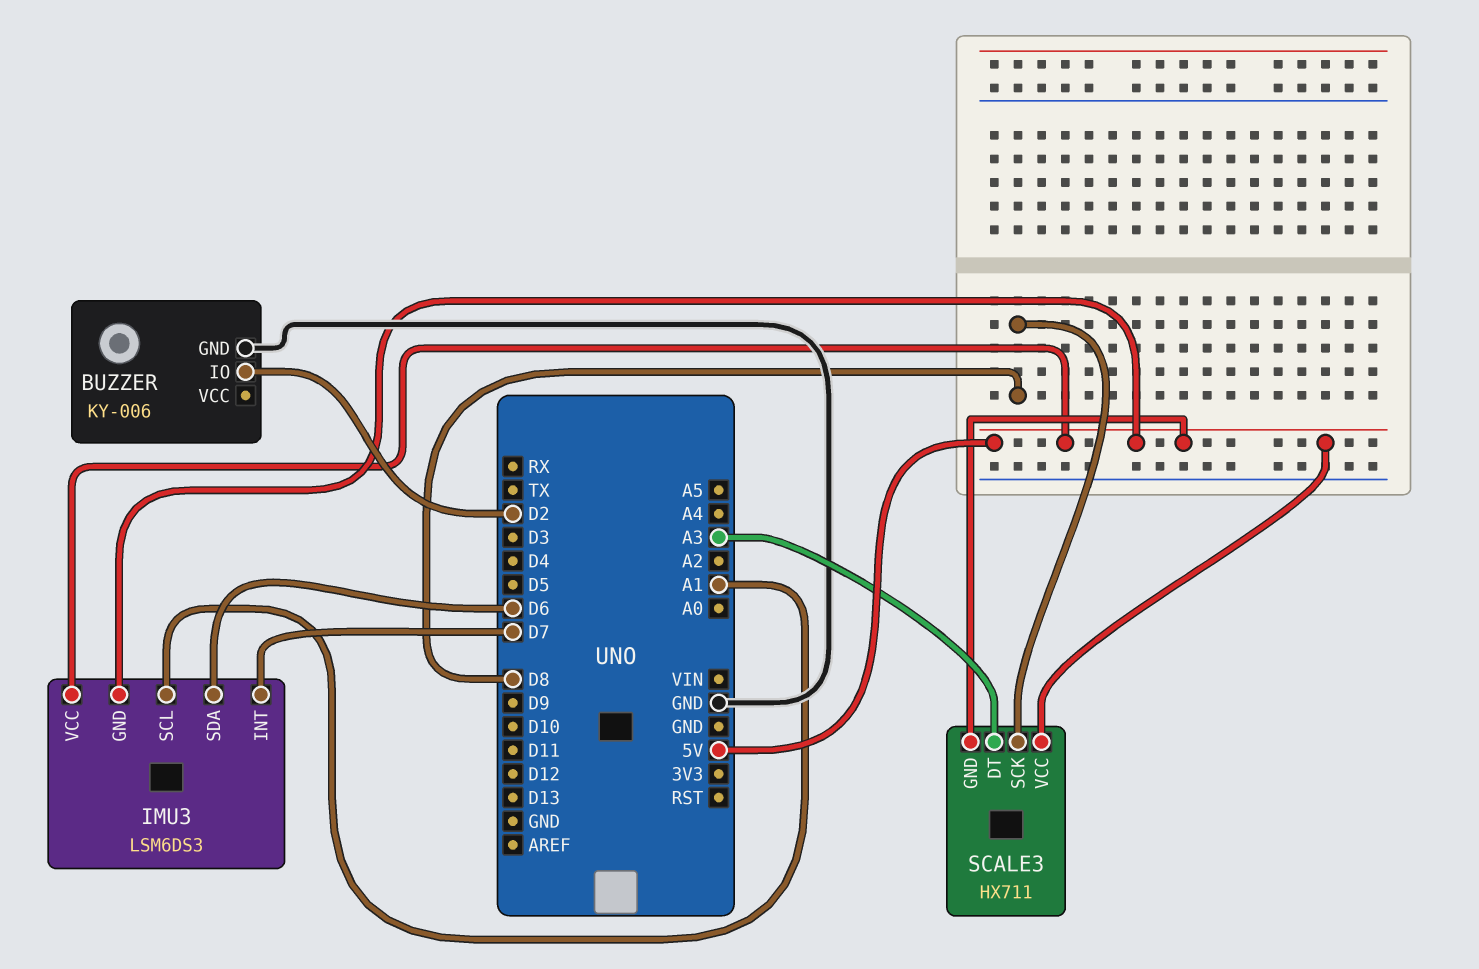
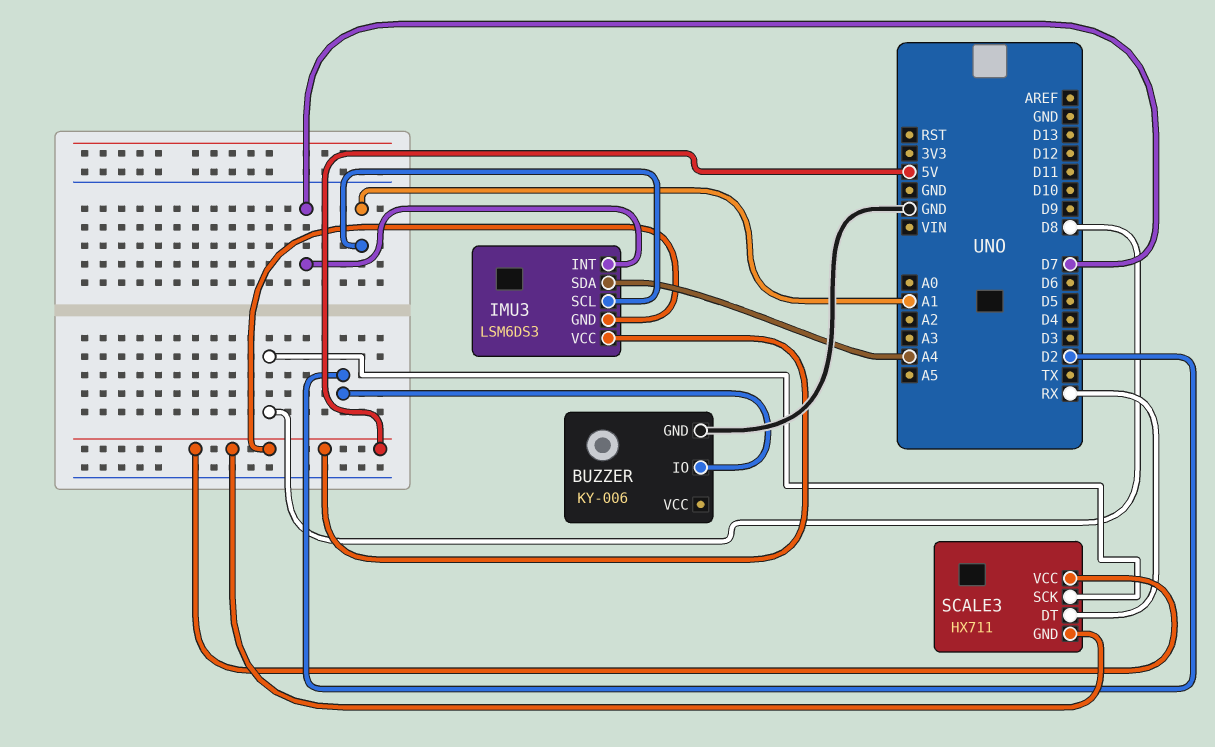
IMU3 pin SDA: D6 -> A4
SCALE3 pin DT: A3 -> RX

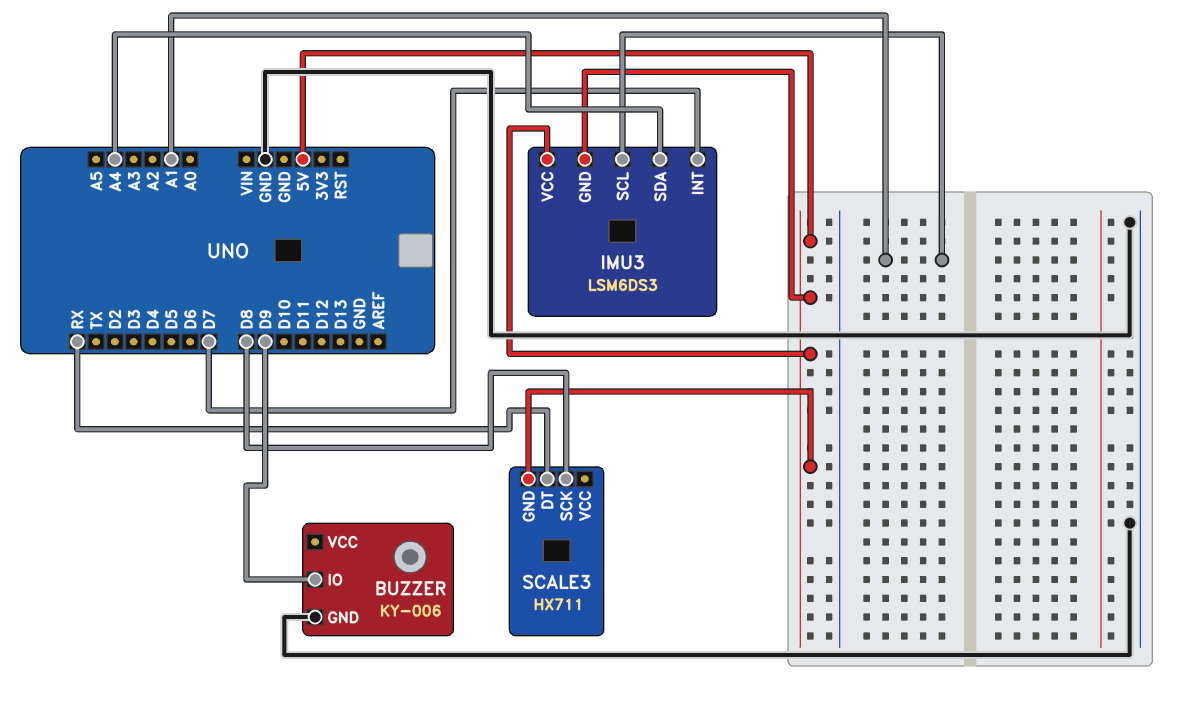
BUZZER pin IO: D2 -> D9
SCALE3 pin VCC: 5V -> none

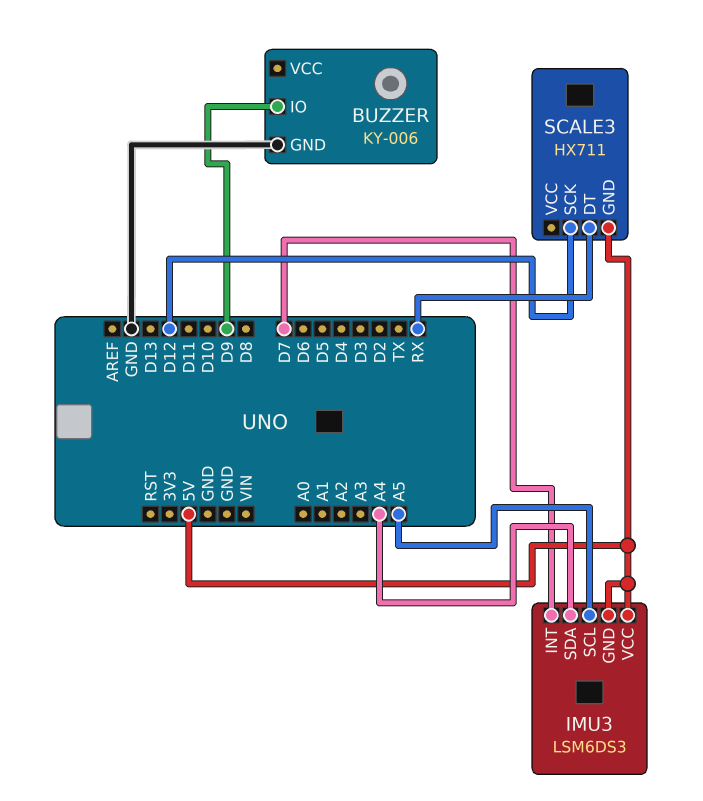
IMU3 pin SCL: A1 -> A5
SCALE3 pin SCK: D8 -> D12

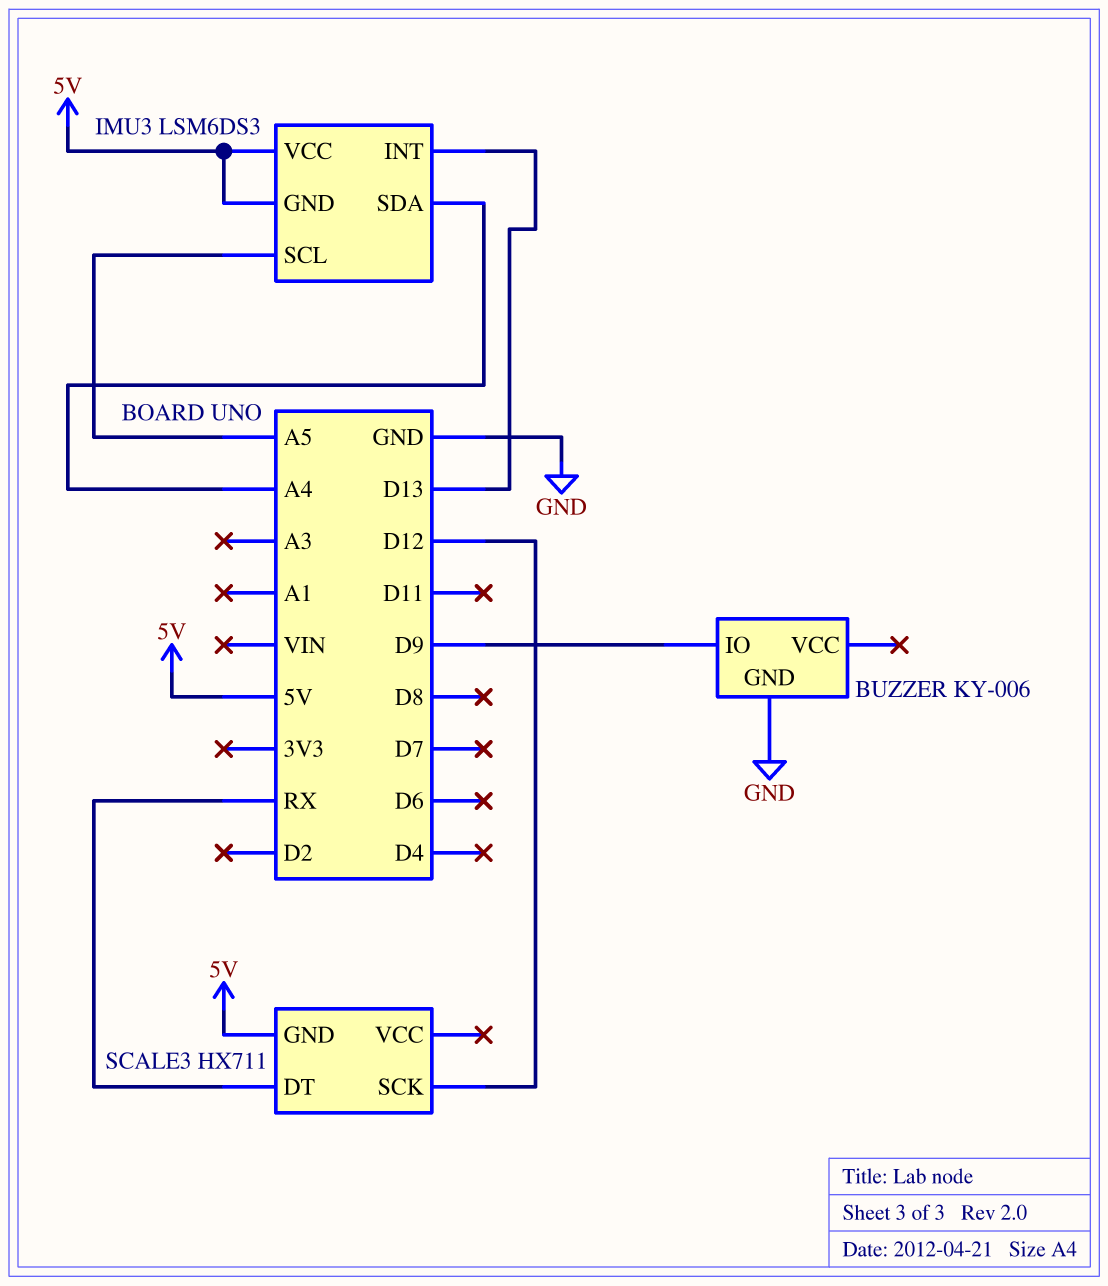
IMU3 pin INT: D7 -> D13

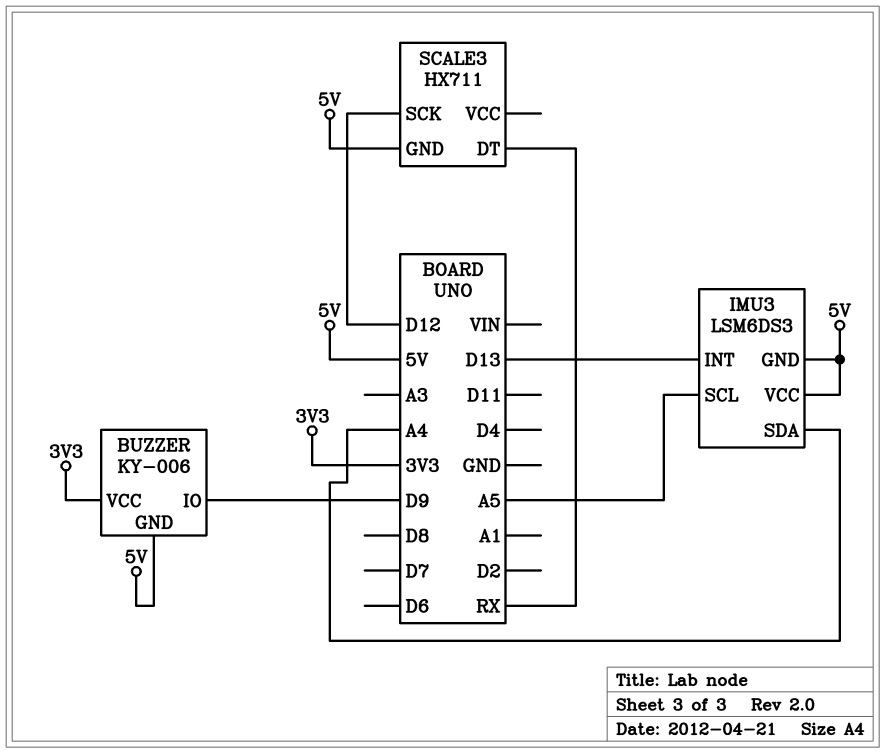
BUZZER pin GND: GND -> 5V
BUZZER pin VCC: none -> 3V3

